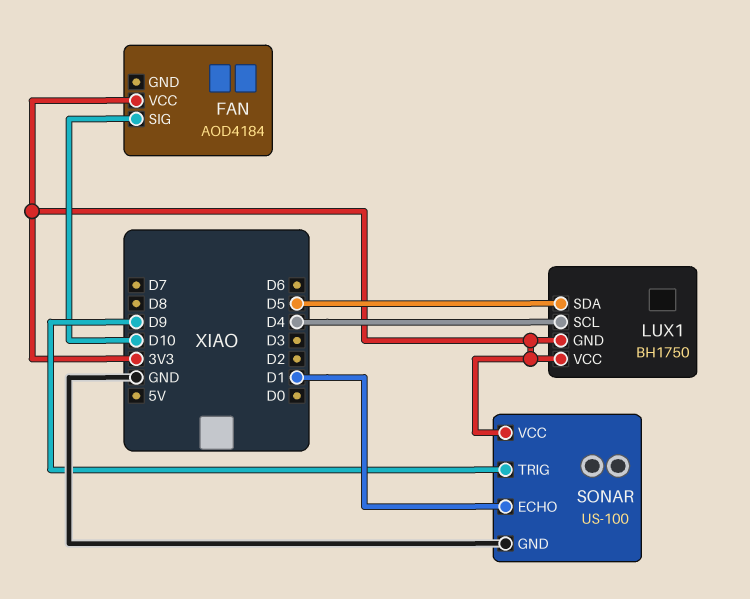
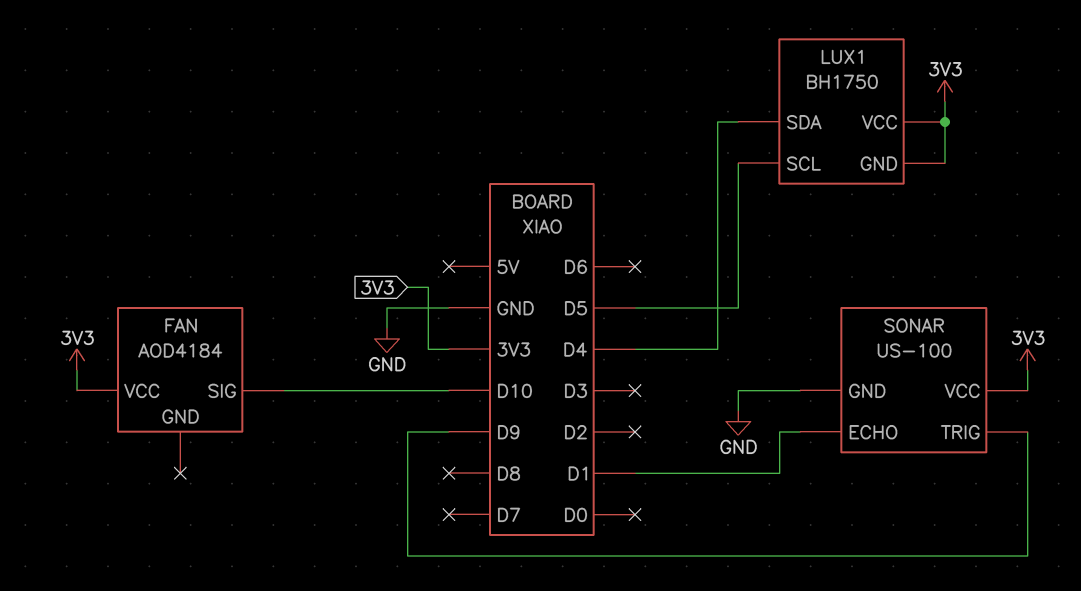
LUX1 pin SCL: D4 -> D5
LUX1 pin SDA: D5 -> D4

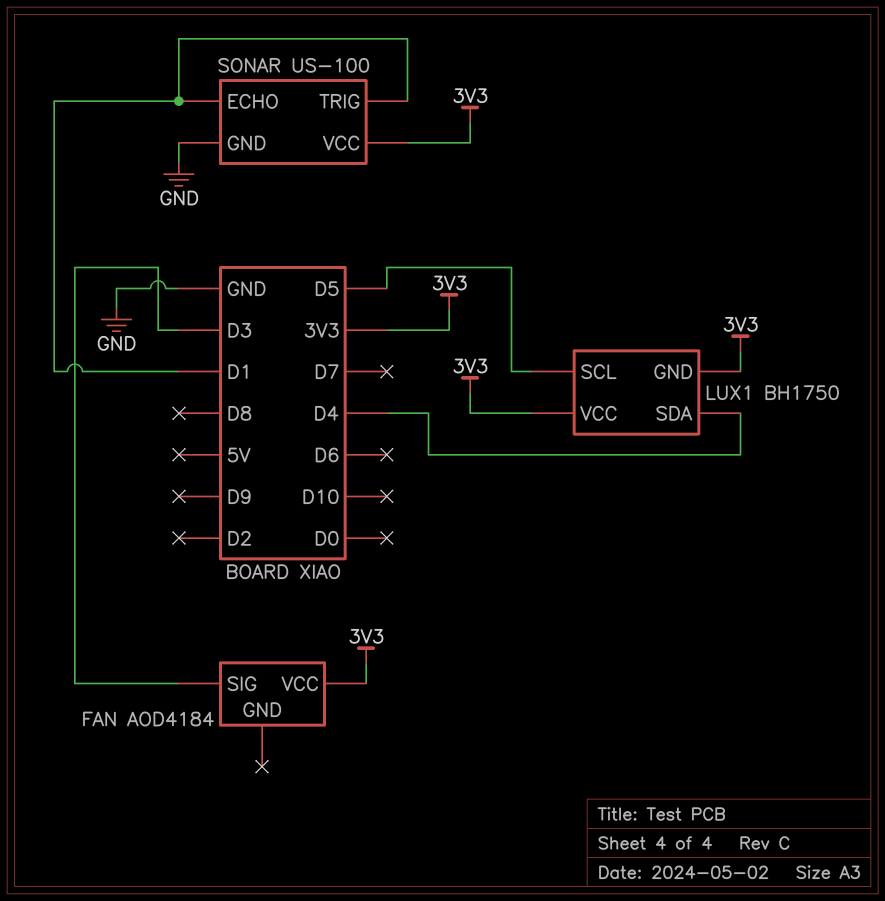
FAN pin SIG: D10 -> D3
SONAR pin TRIG: D9 -> D1

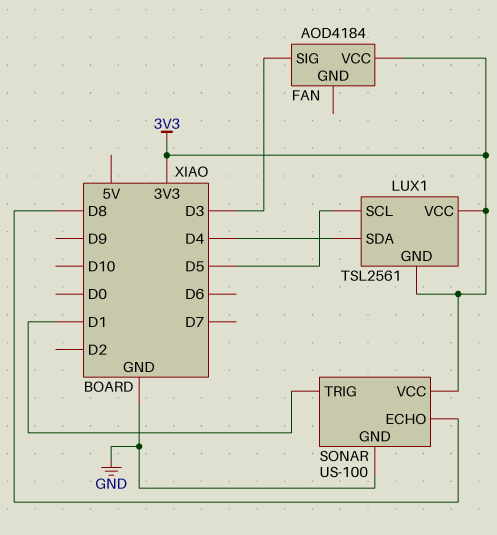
LUX1: BH1750 -> TSL2561
SONAR pin ECHO: D1 -> D8

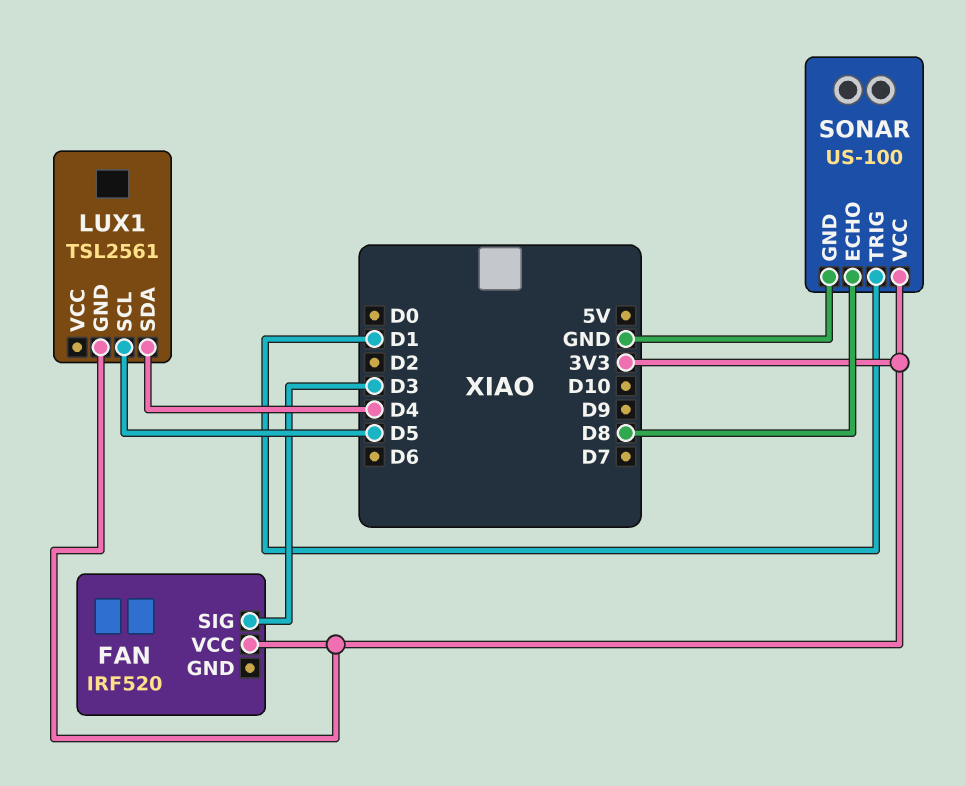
FAN: AOD4184 -> IRF520
LUX1 pin VCC: 3V3 -> none

